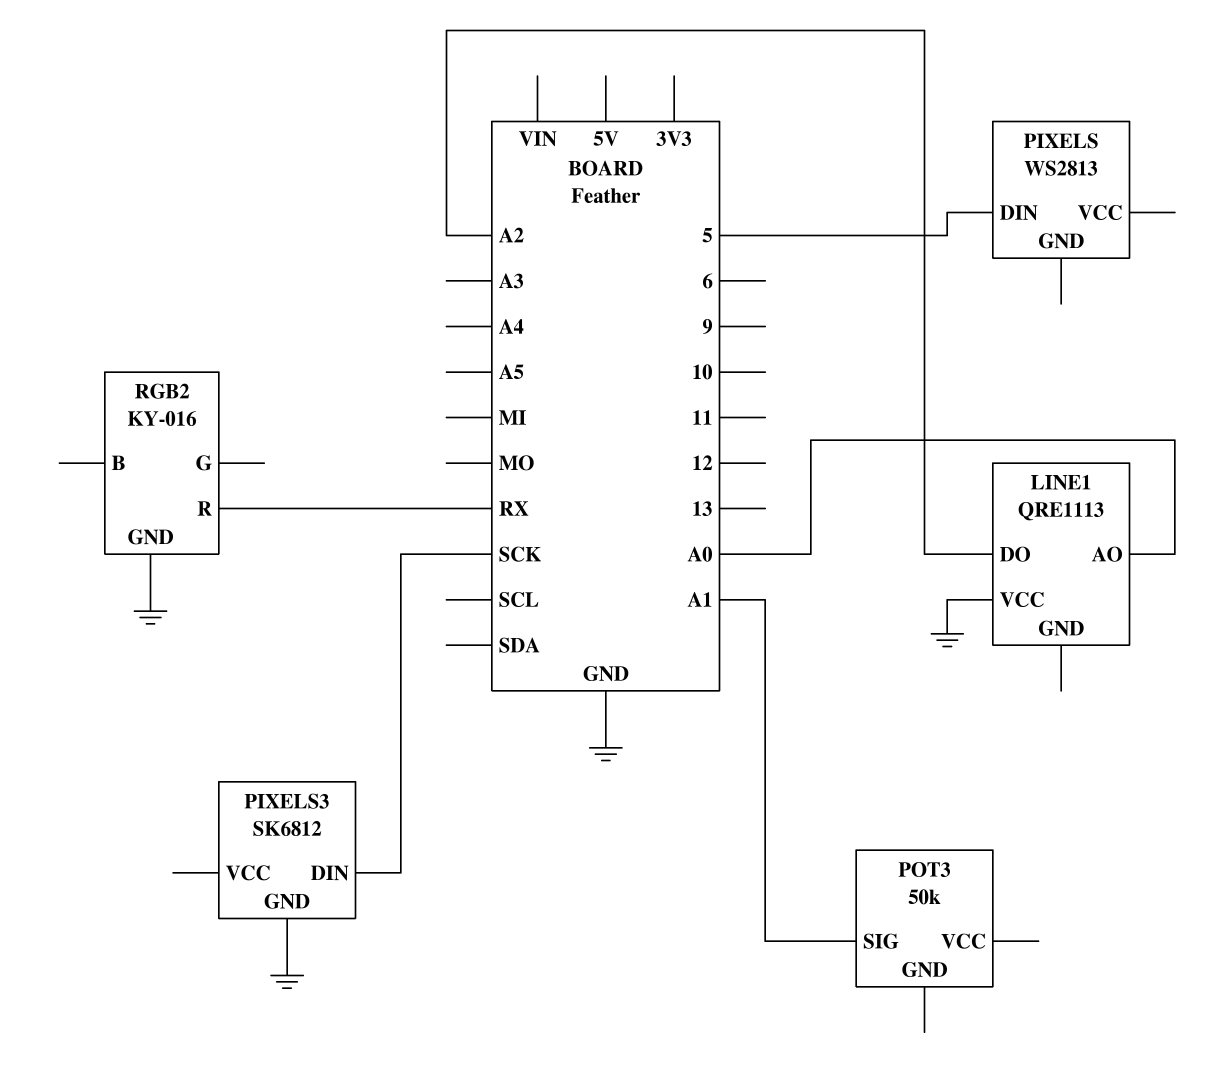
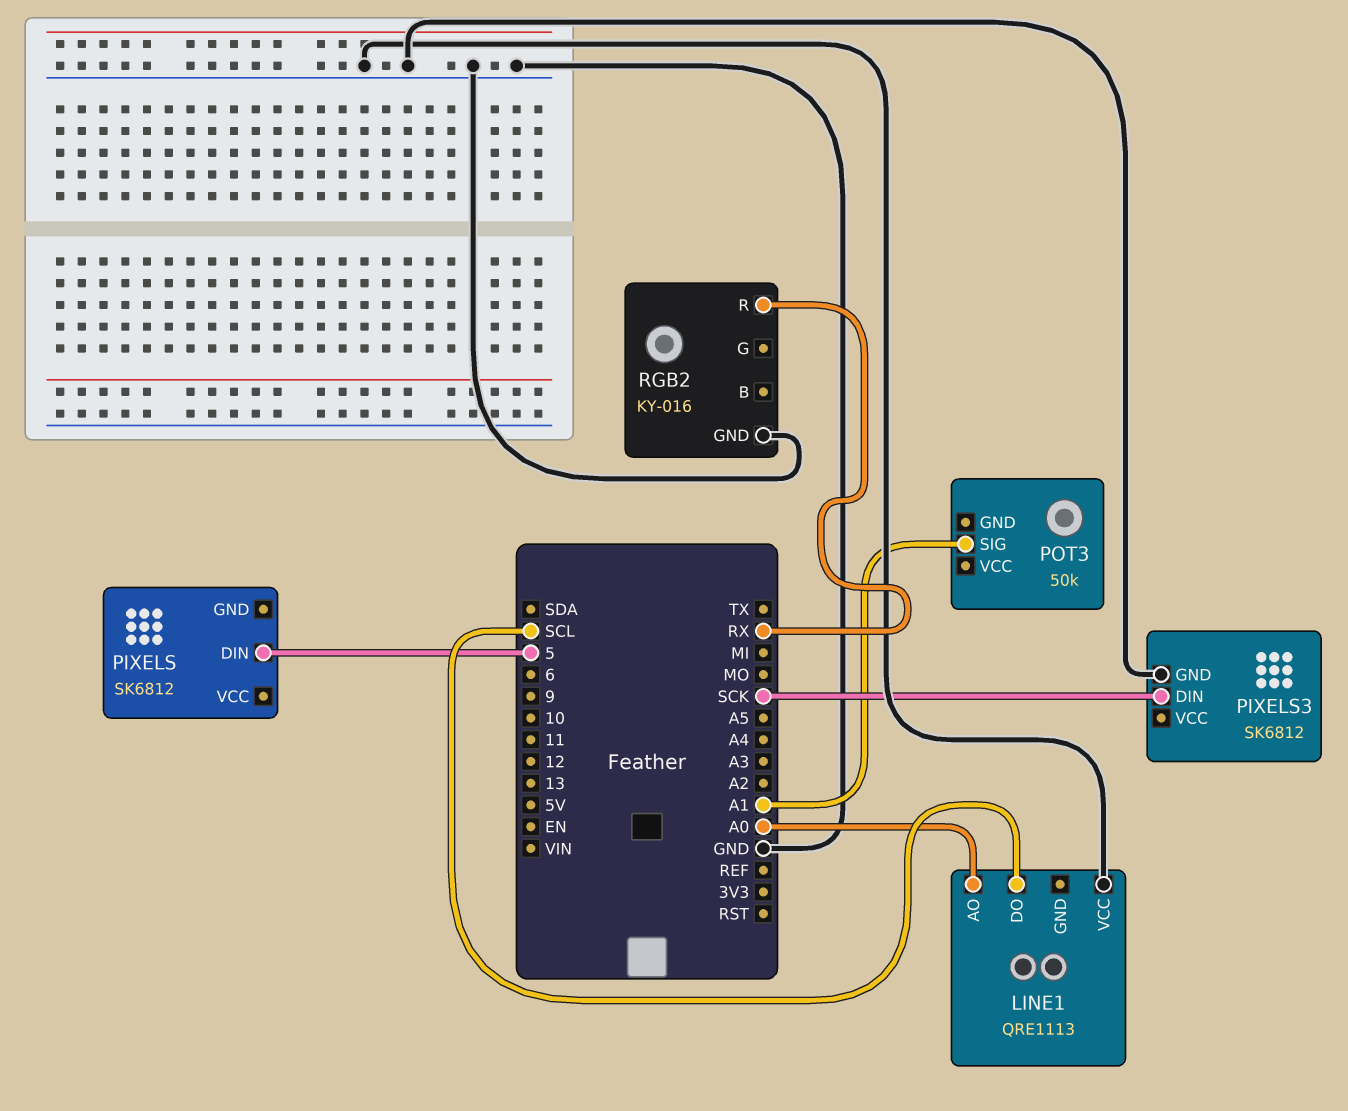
LINE1 pin DO: A2 -> SCL
PIXELS: WS2813 -> SK6812

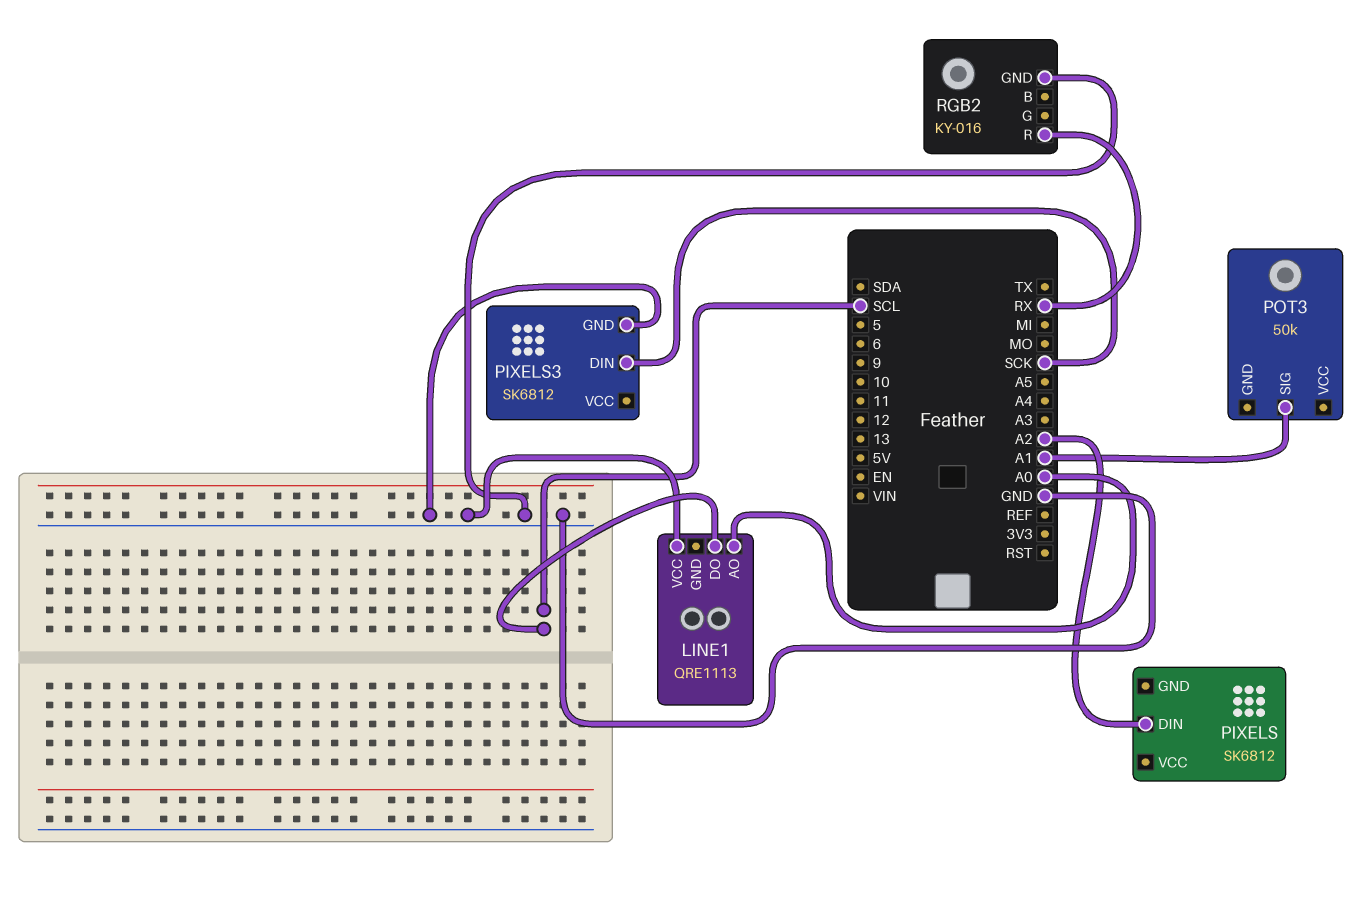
PIXELS pin DIN: 5 -> A2

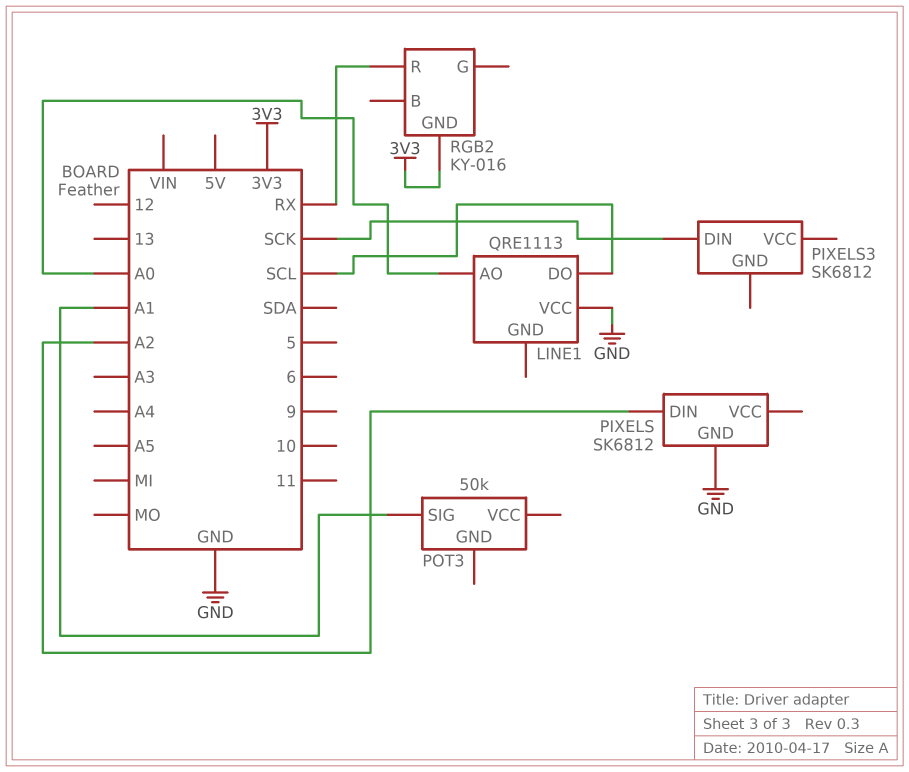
PIXELS pin GND: none -> GND
PIXELS3 pin GND: GND -> none
RGB2 pin GND: GND -> 3V3

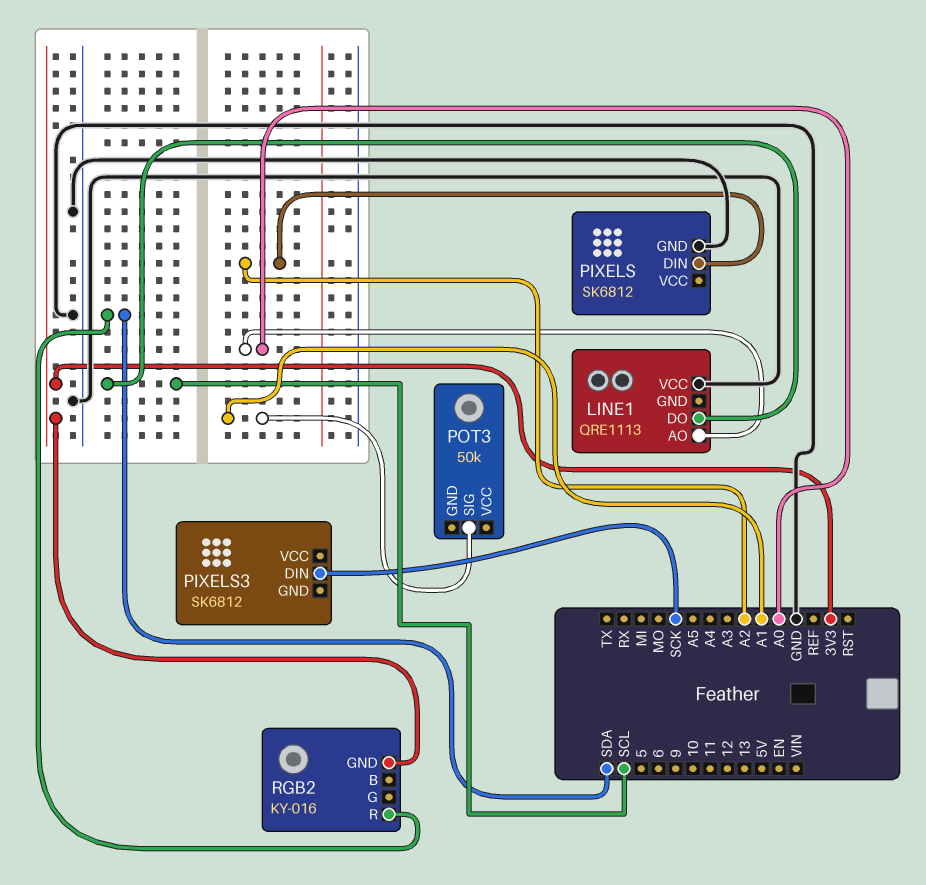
RGB2 pin R: RX -> SDA

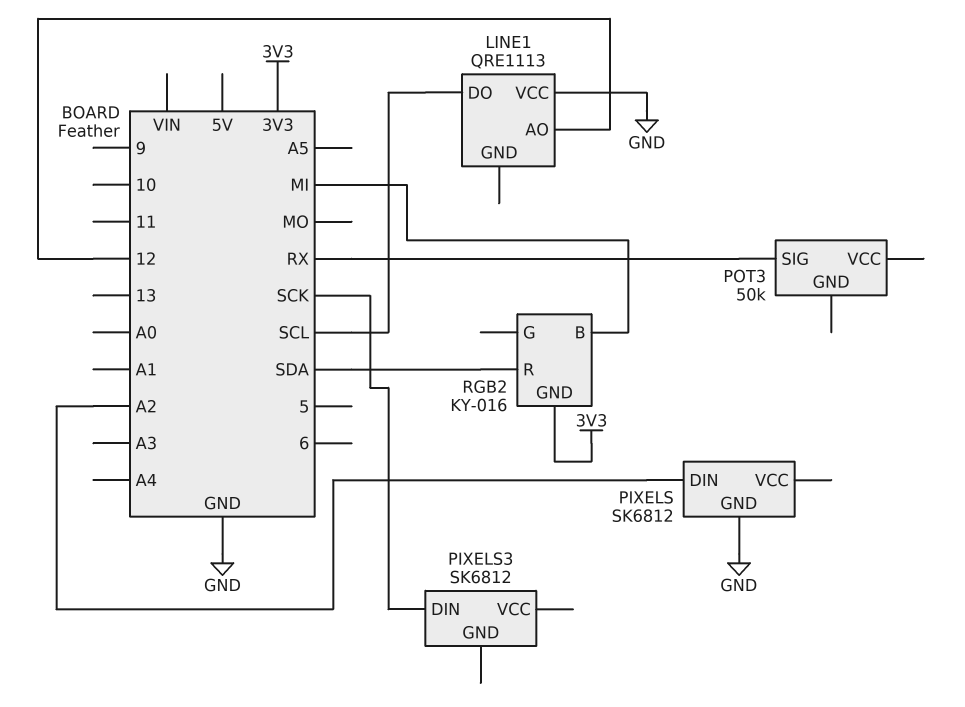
LINE1 pin AO: A0 -> 12
POT3 pin SIG: A1 -> RX
RGB2 pin B: none -> MI

